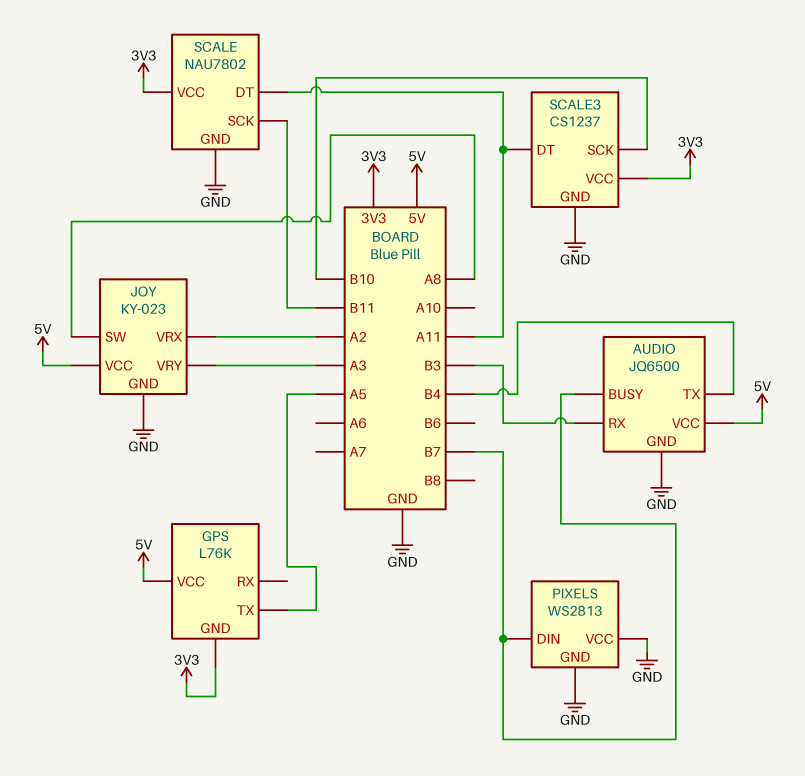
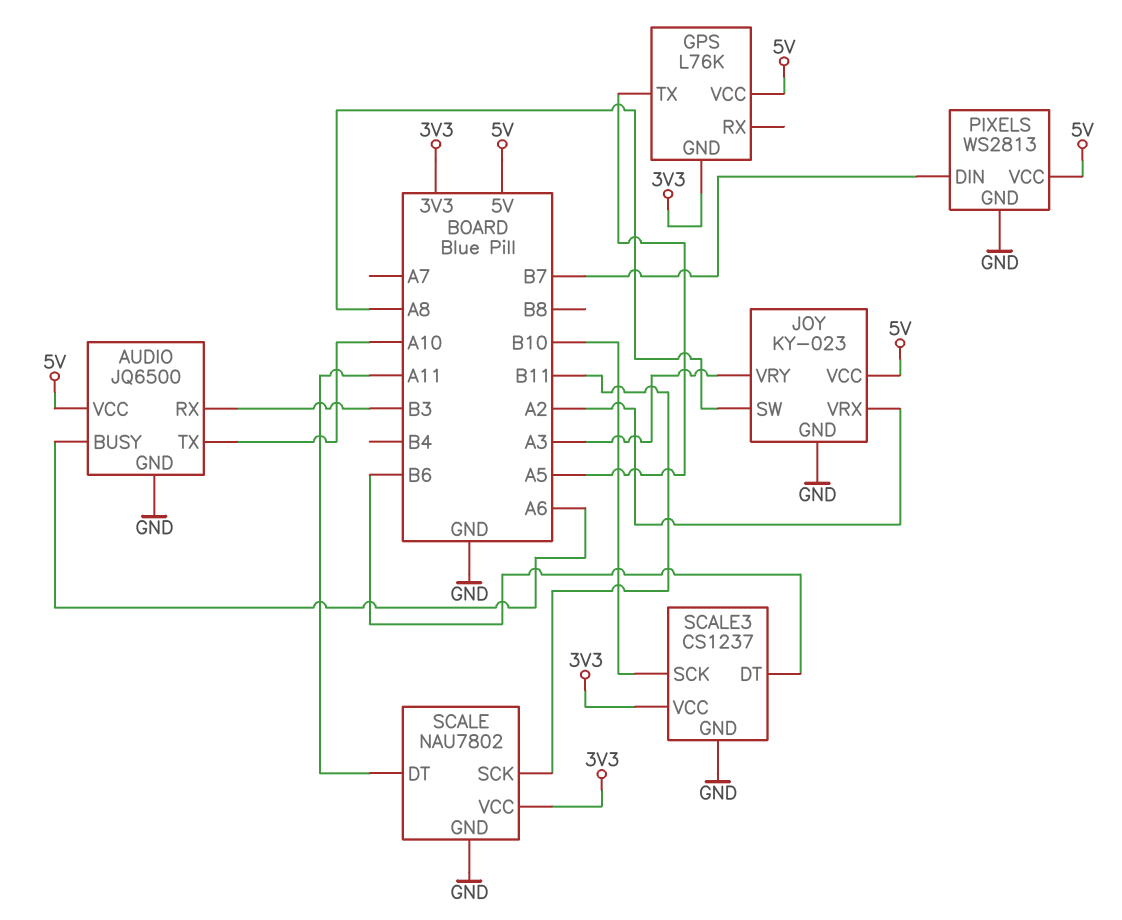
AUDIO pin BUSY: B7 -> A6
AUDIO pin TX: B4 -> A10
PIXELS pin VCC: GND -> 5V
SCALE3 pin DT: A11 -> B6

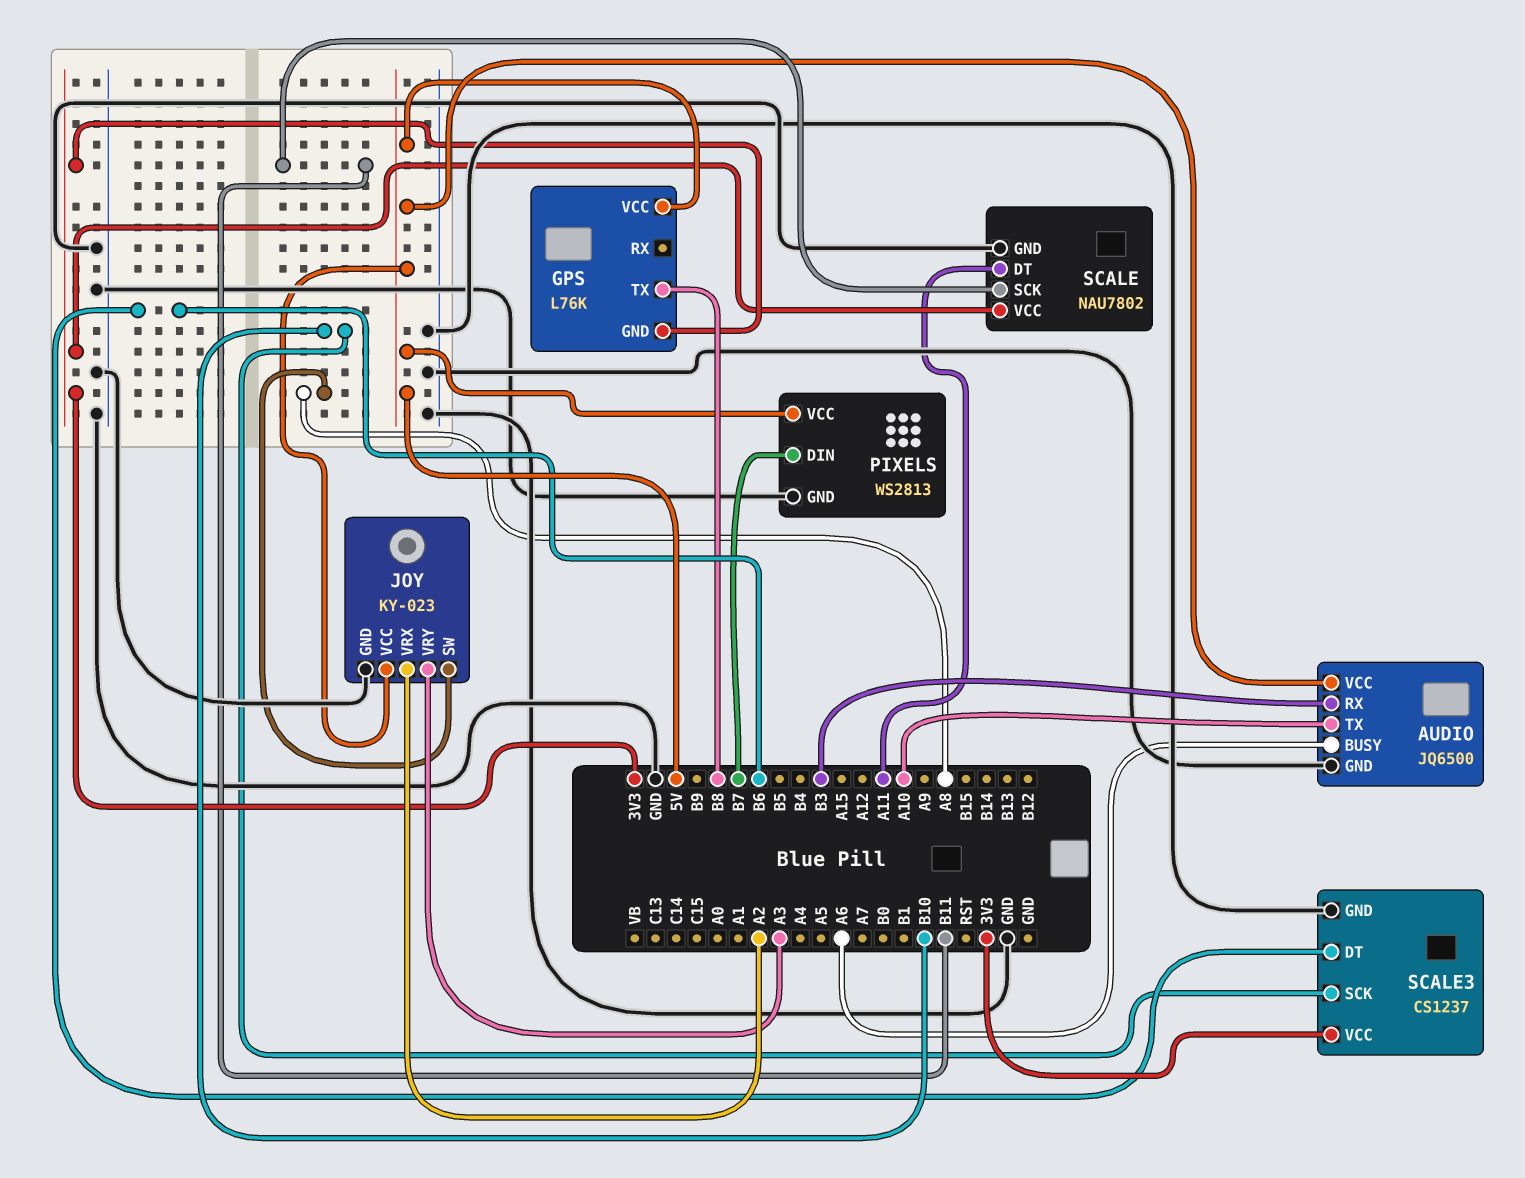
GPS pin TX: A5 -> B8

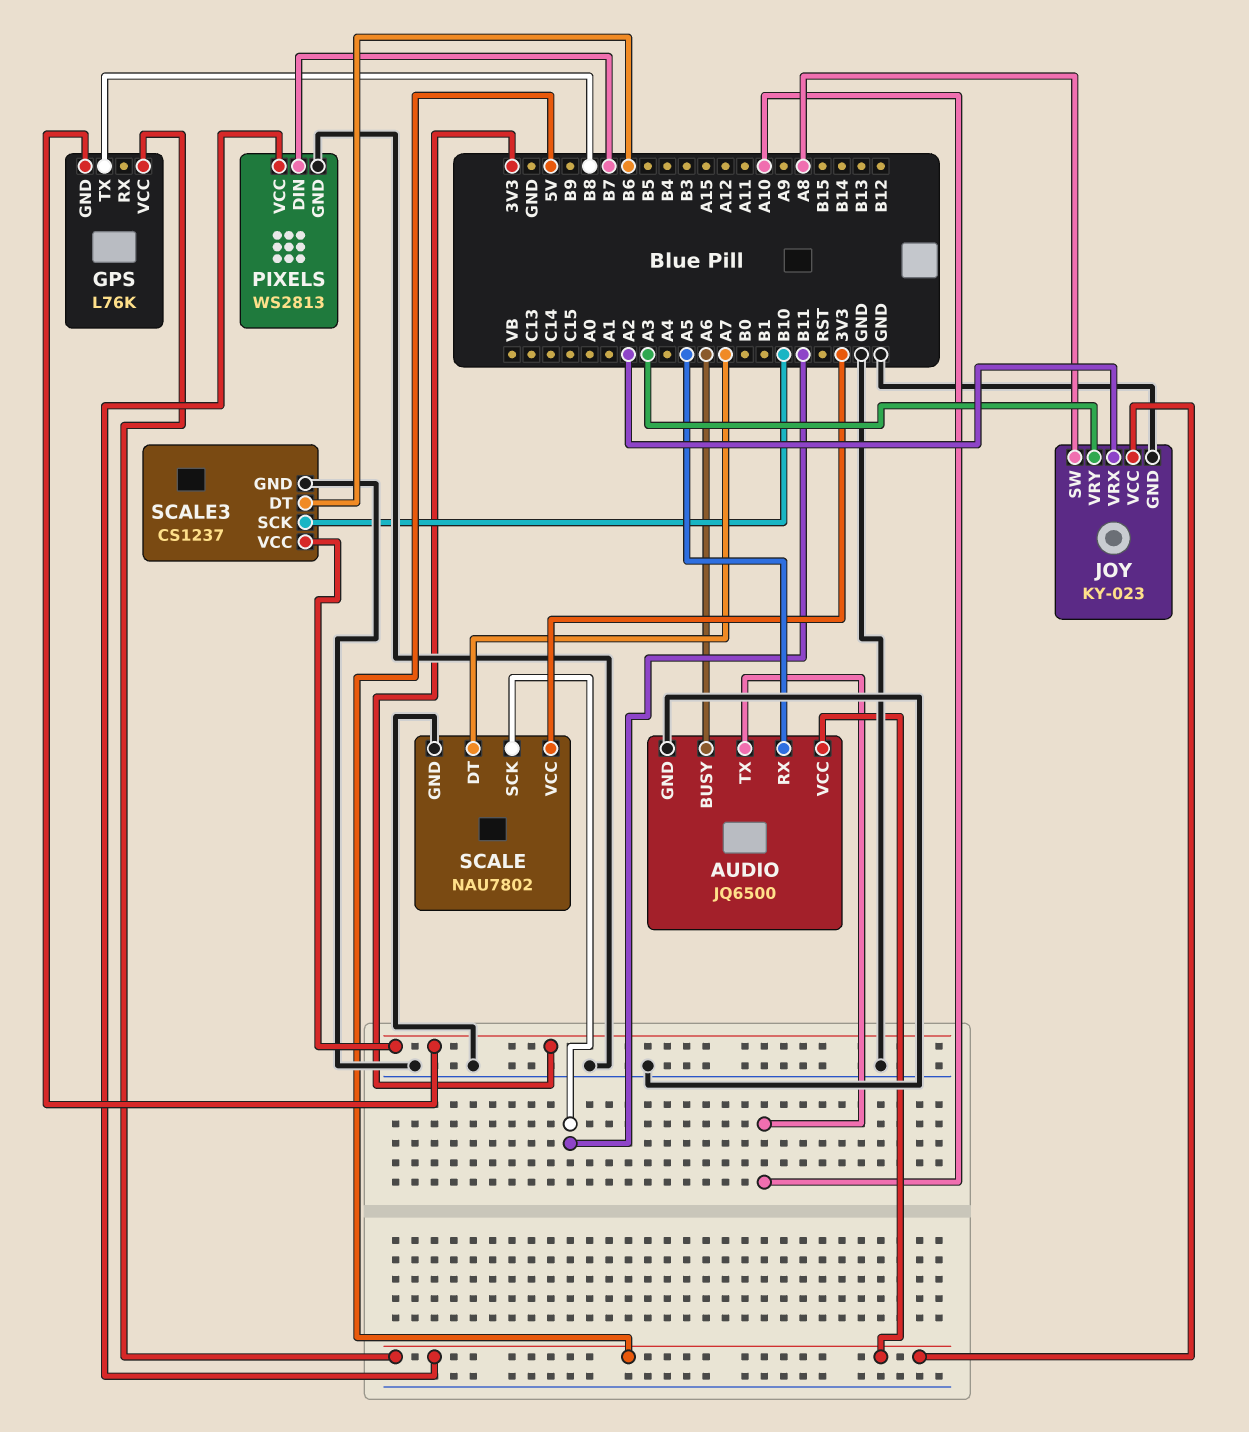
AUDIO pin RX: B3 -> A5
SCALE pin DT: A11 -> A7

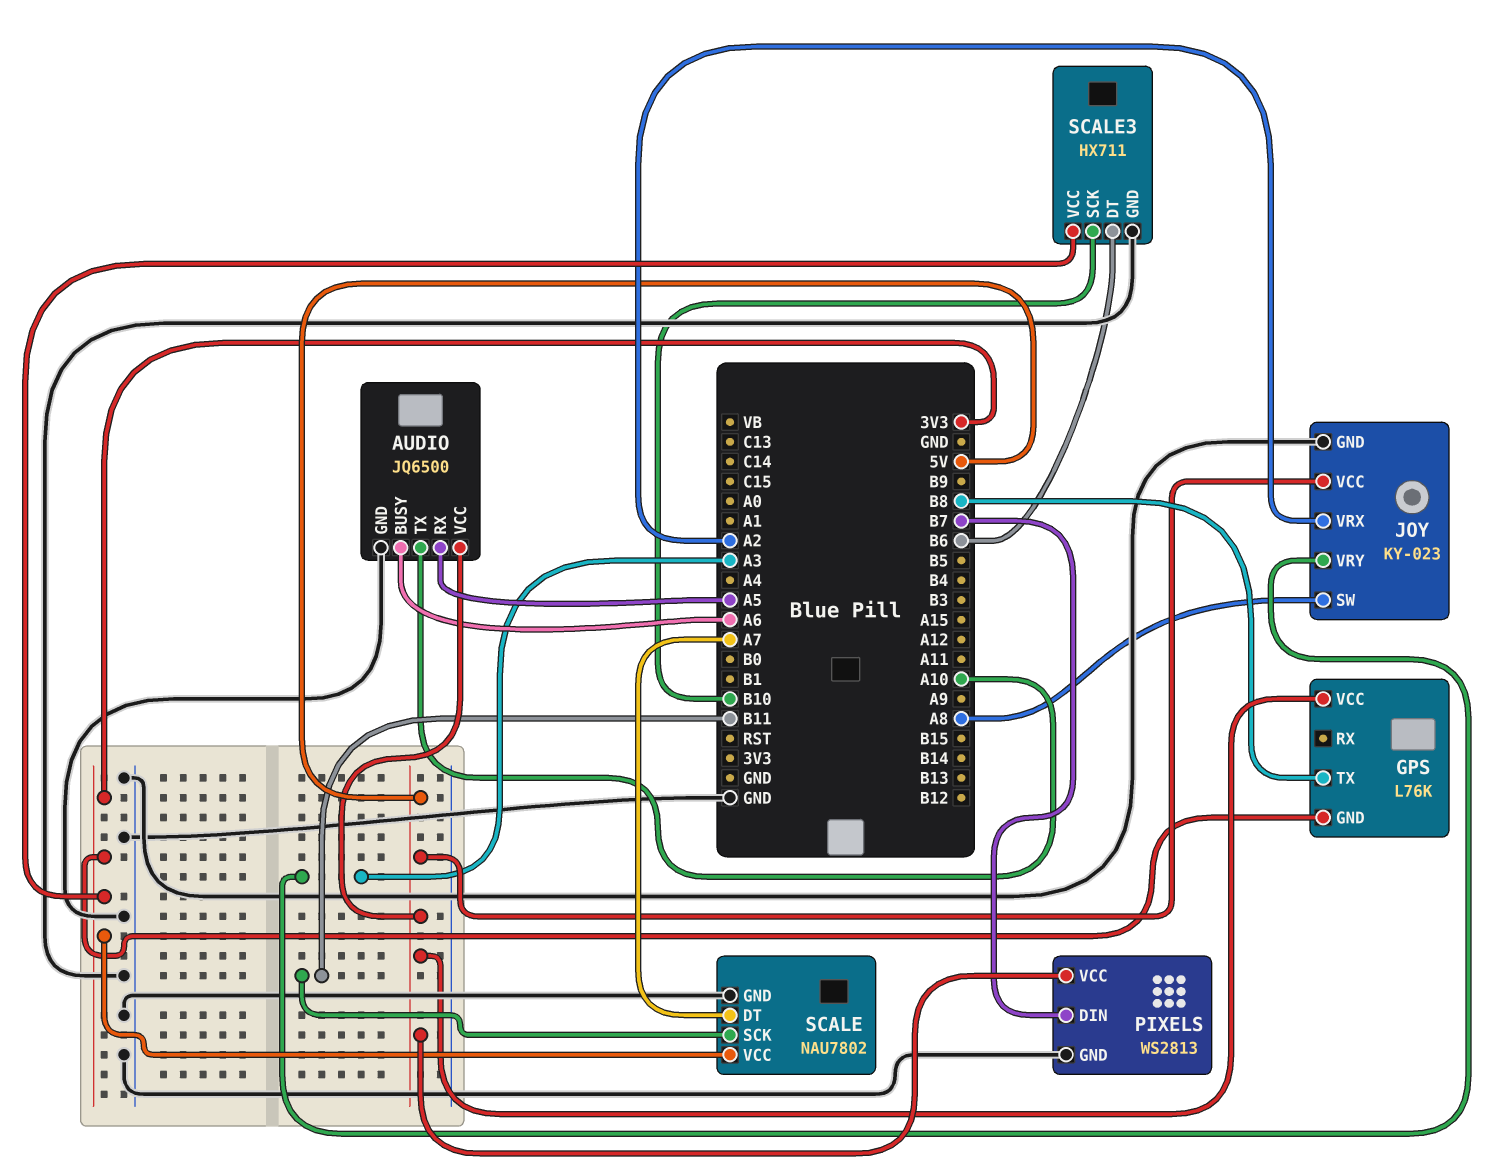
SCALE3: CS1237 -> HX711

